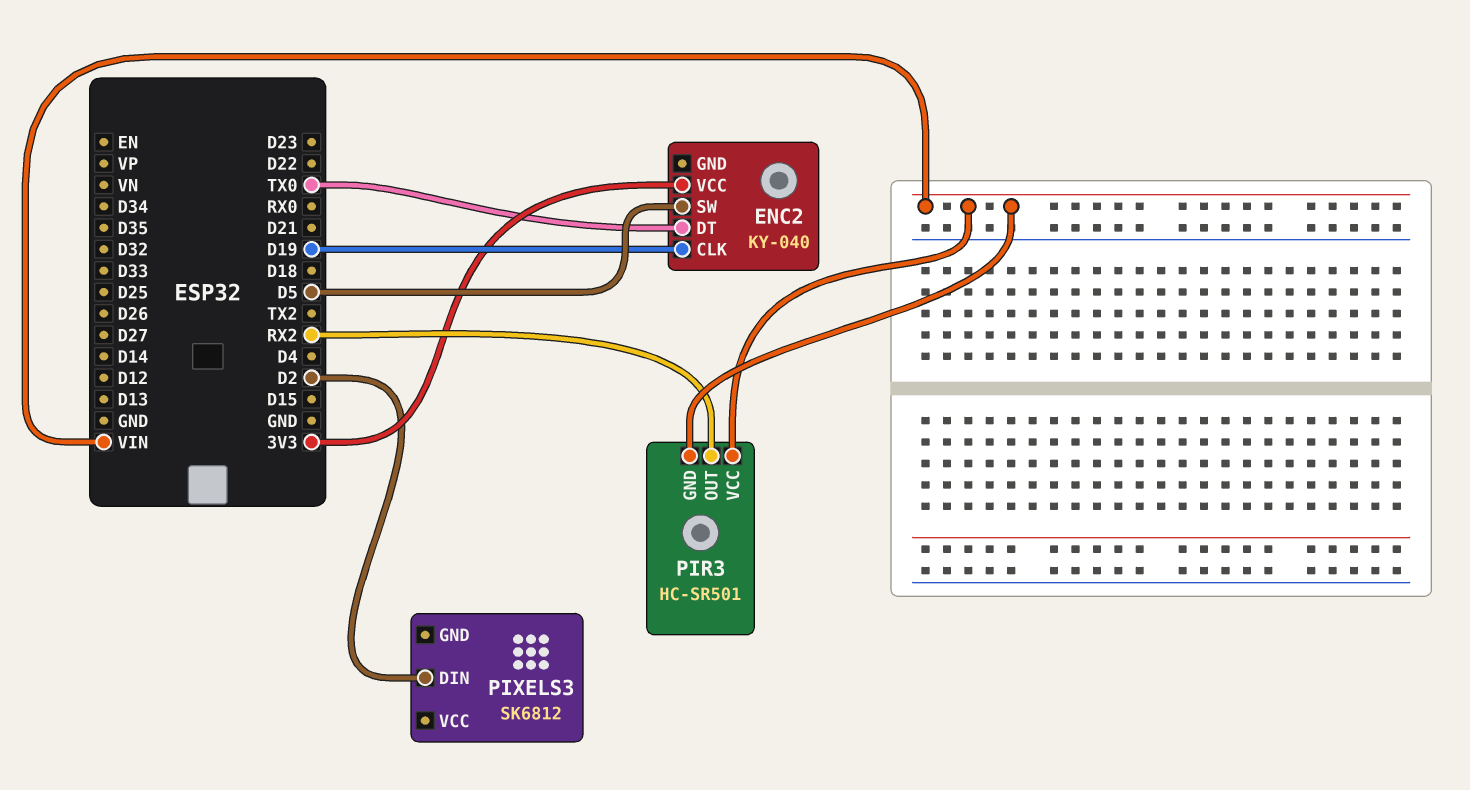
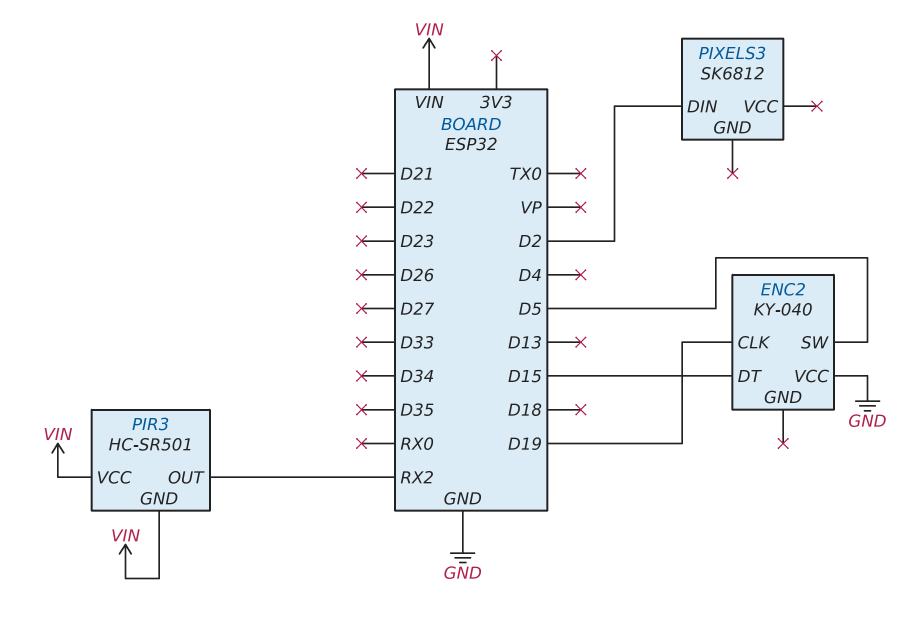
ENC2 pin DT: TX0 -> D15
ENC2 pin VCC: 3V3 -> GND

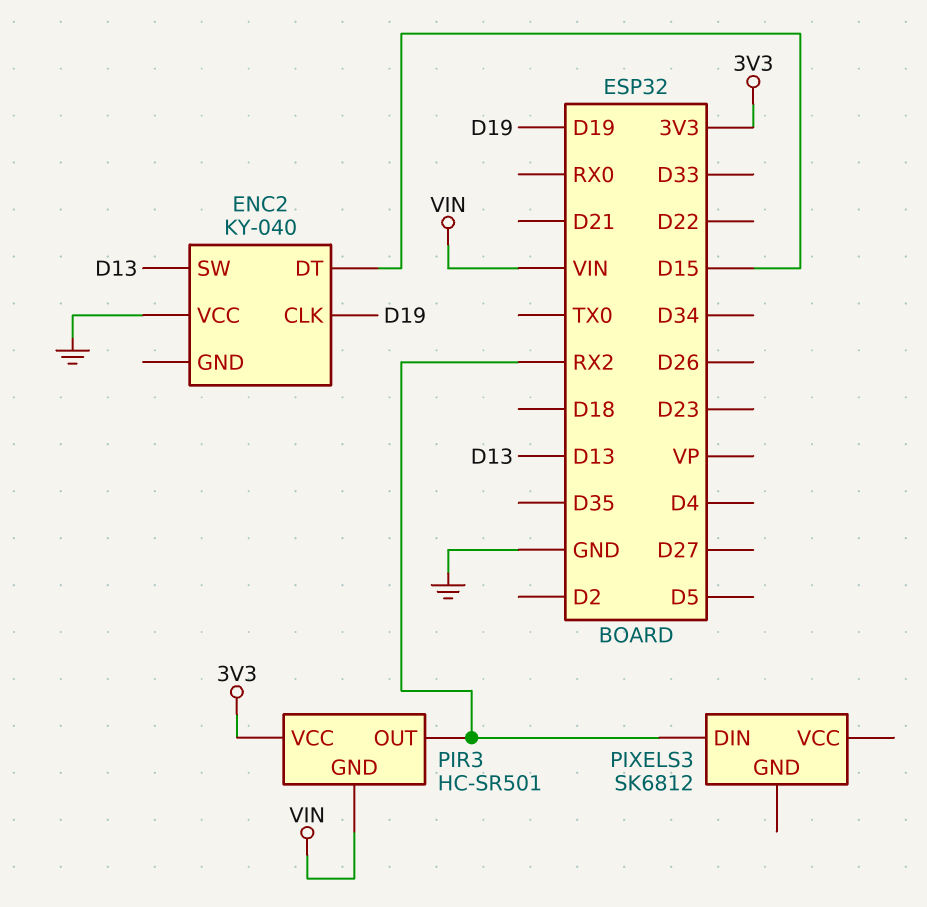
ENC2 pin SW: D5 -> D13
PIR3 pin VCC: VIN -> 3V3
PIXELS3 pin DIN: D2 -> RX2

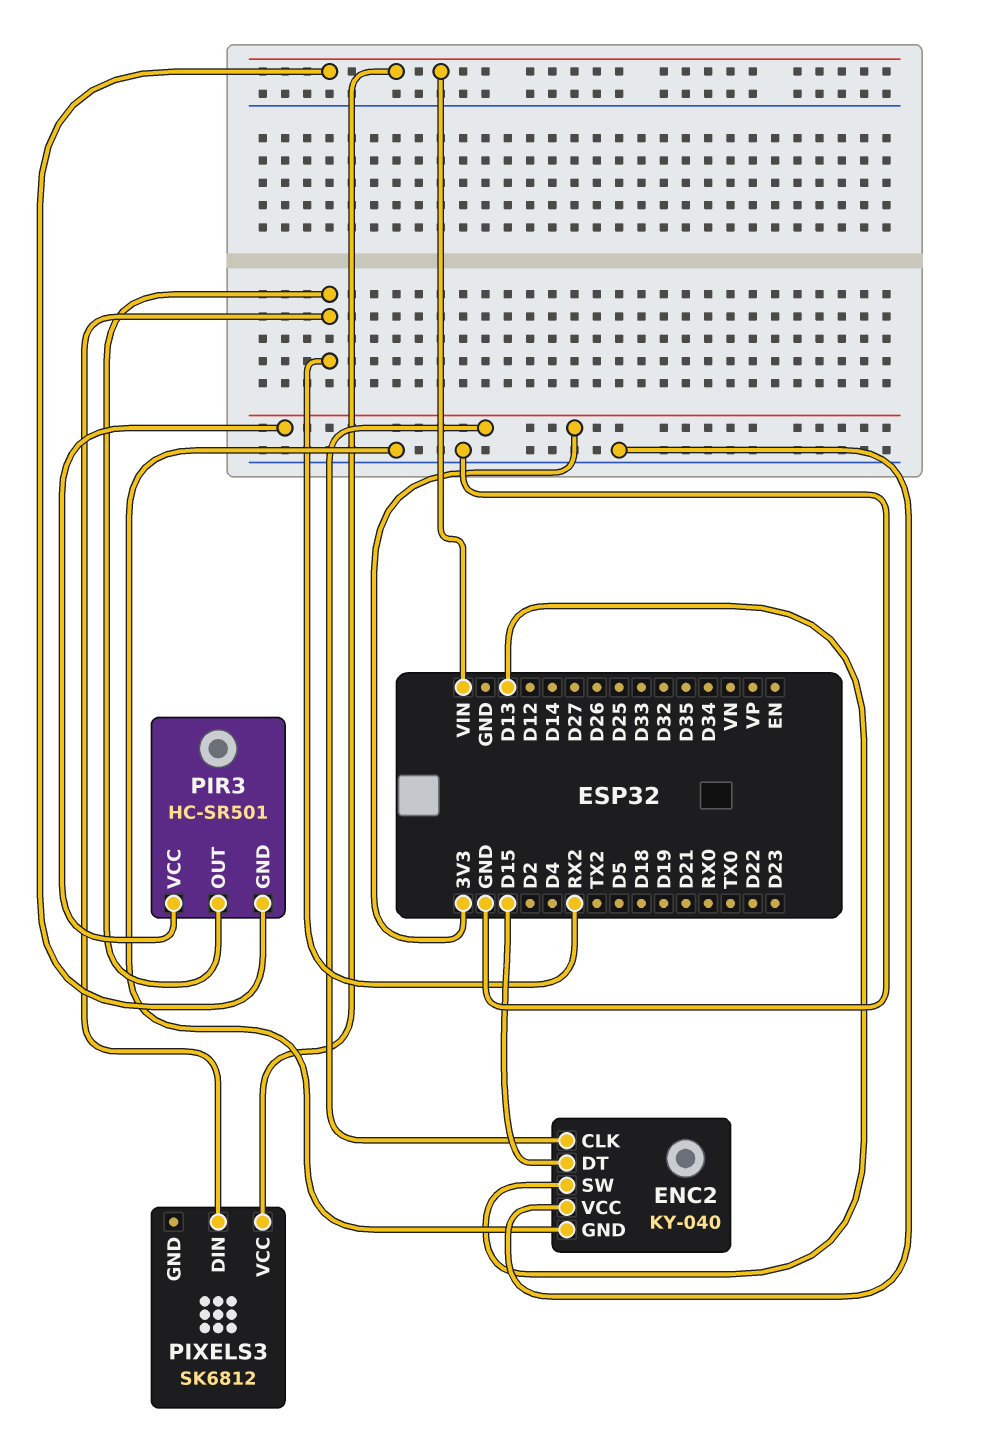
ENC2 pin CLK: D19 -> 3V3
ENC2 pin GND: none -> GND
PIXELS3 pin VCC: none -> VIN

